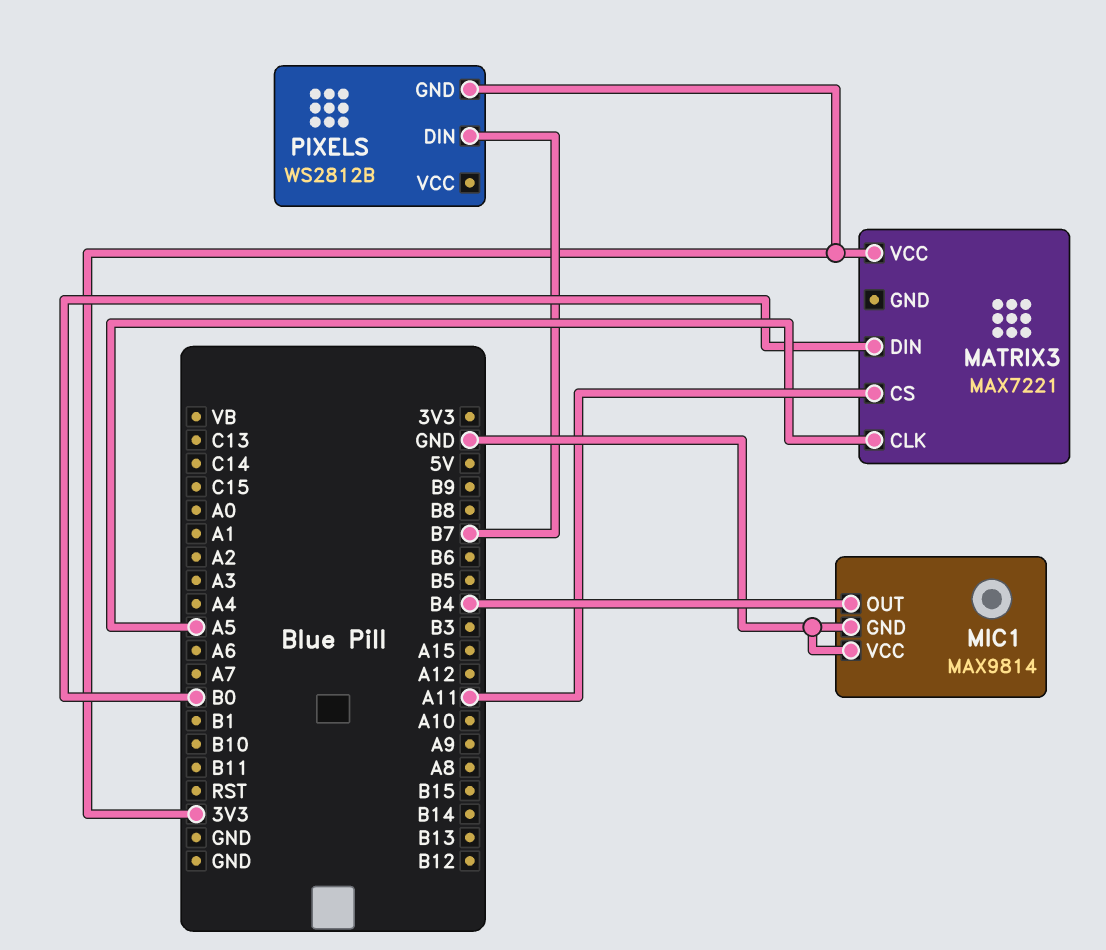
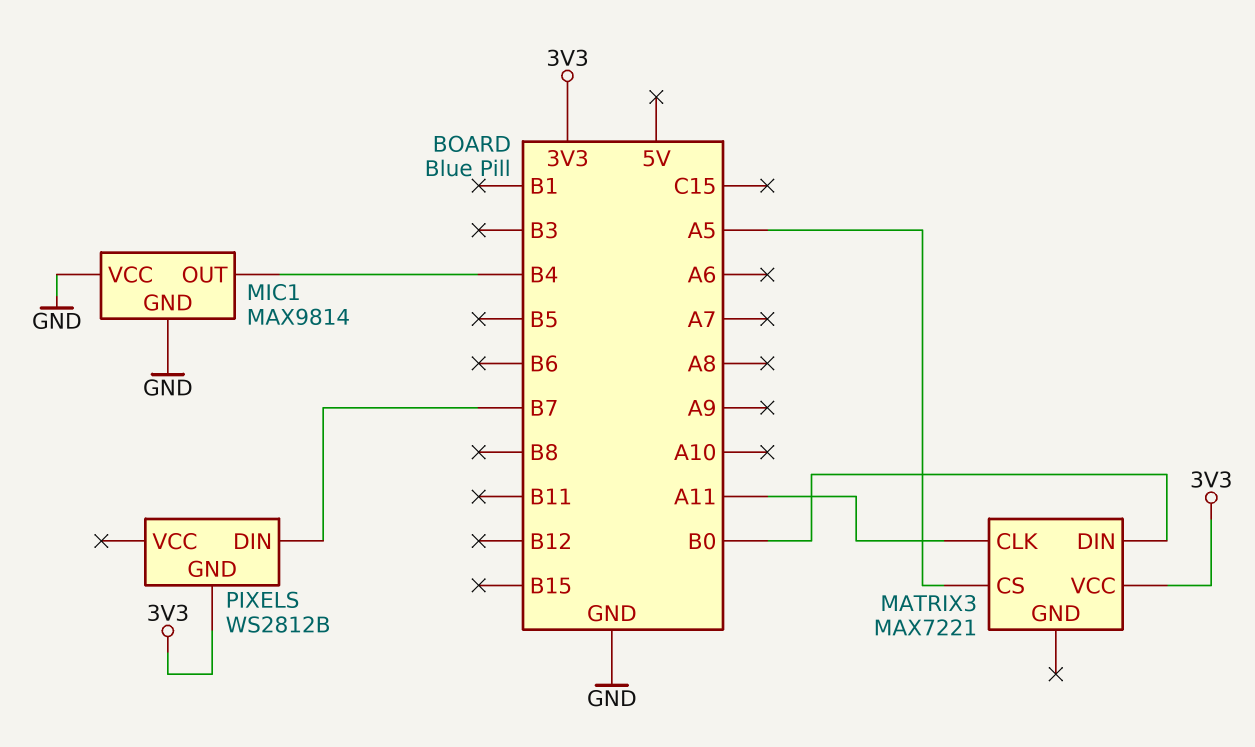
MATRIX3 pin CLK: A5 -> A11
MATRIX3 pin CS: A11 -> A5

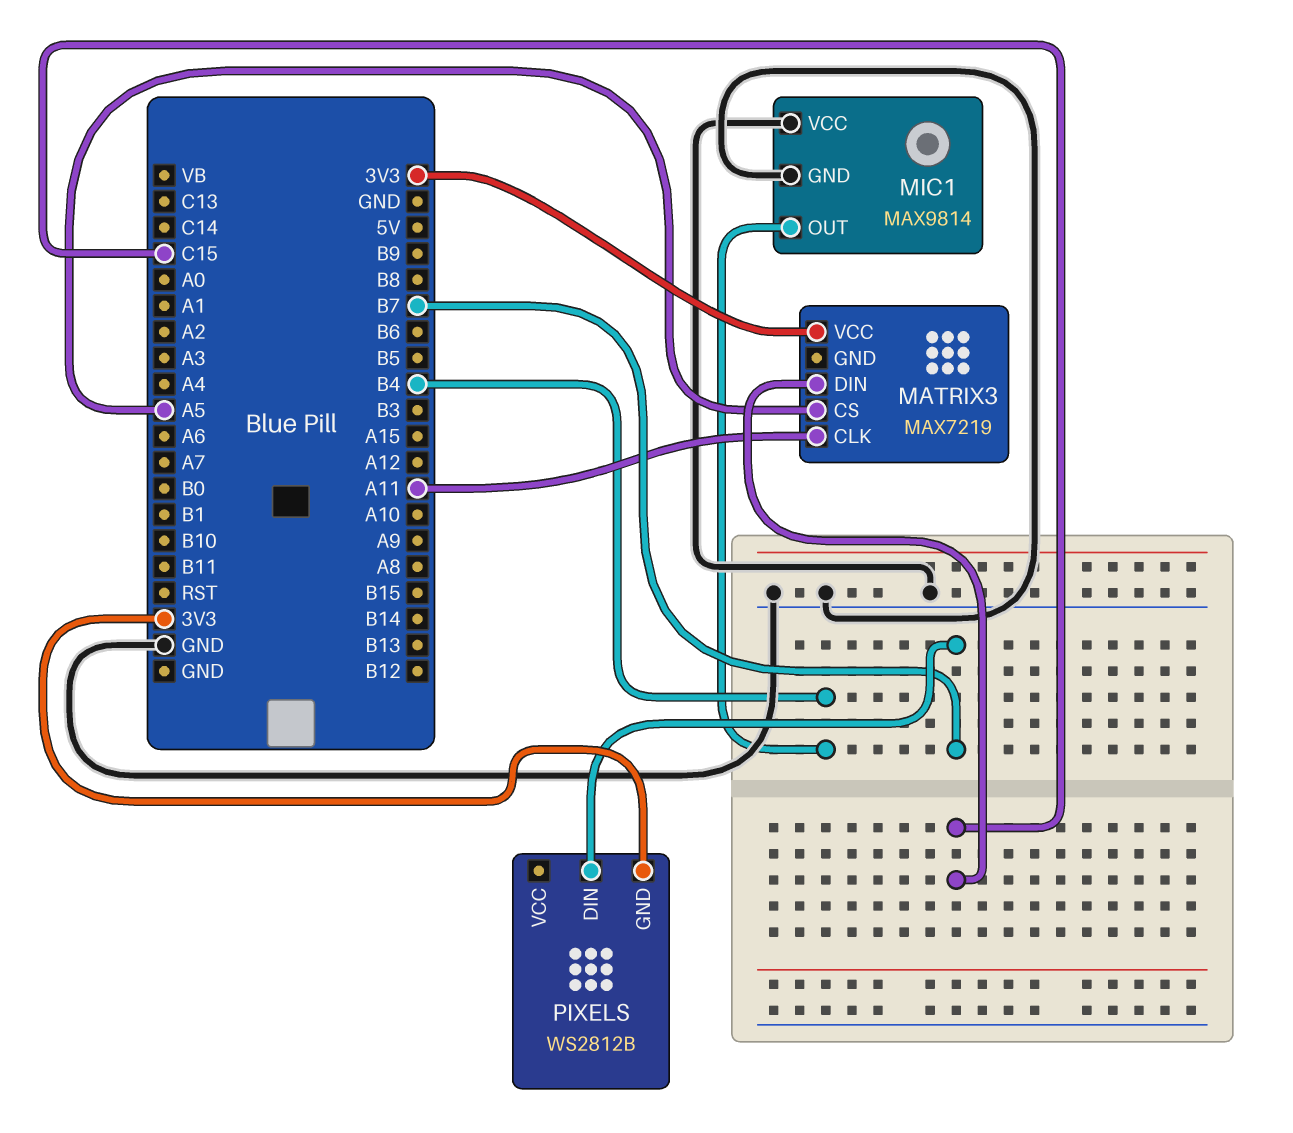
MATRIX3: MAX7221 -> MAX7219
MATRIX3 pin DIN: B0 -> C15

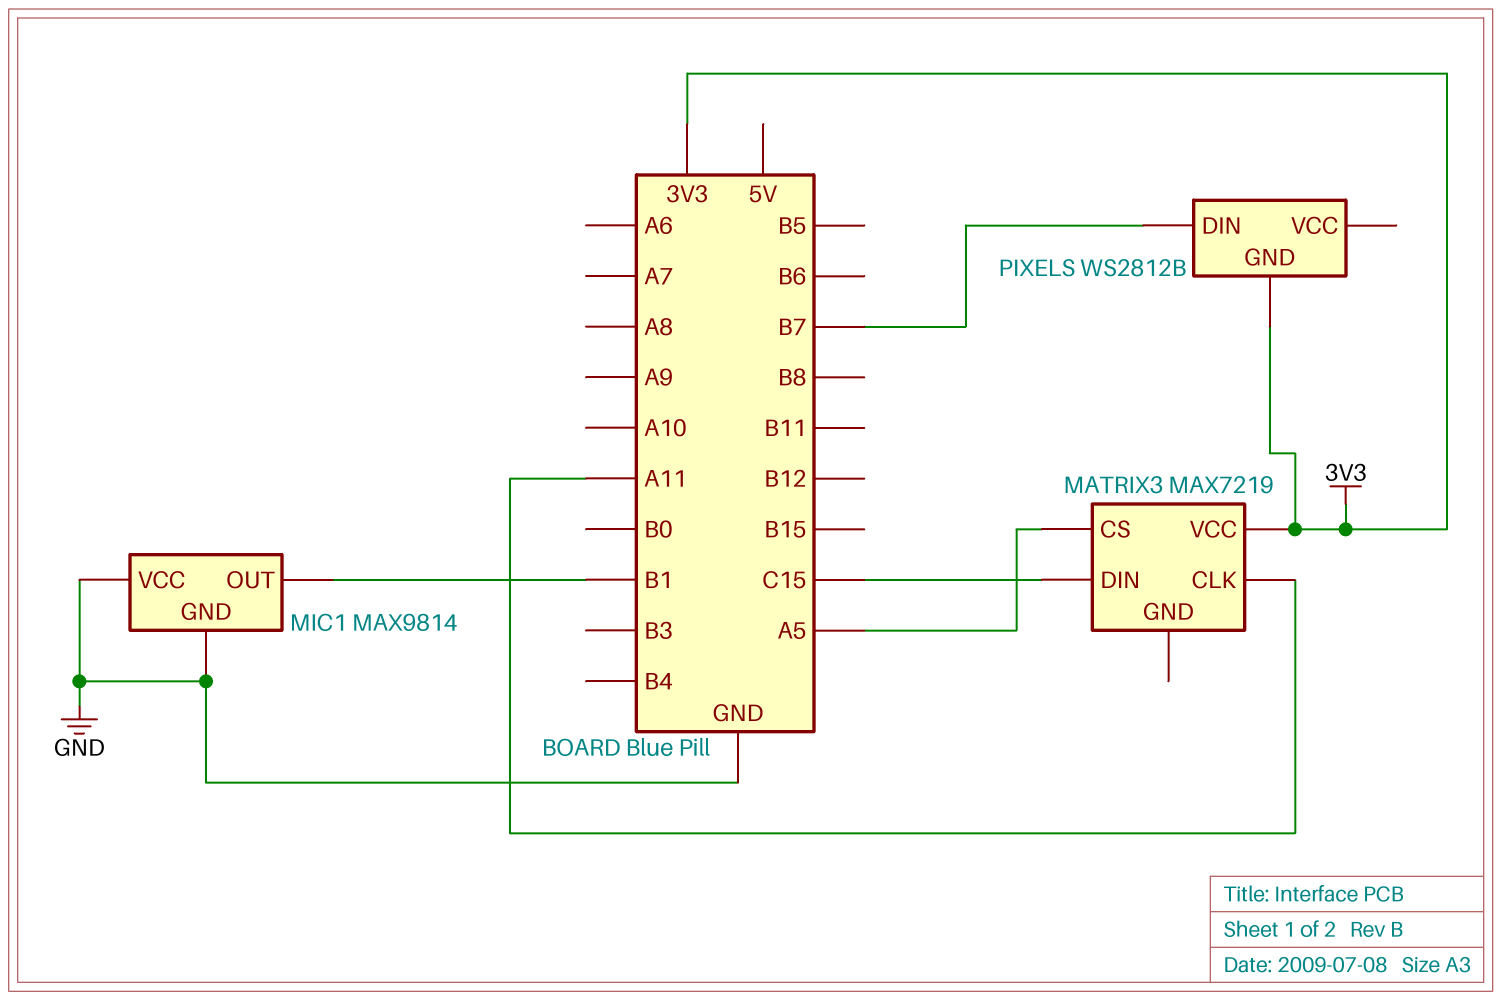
MIC1 pin OUT: B4 -> B1

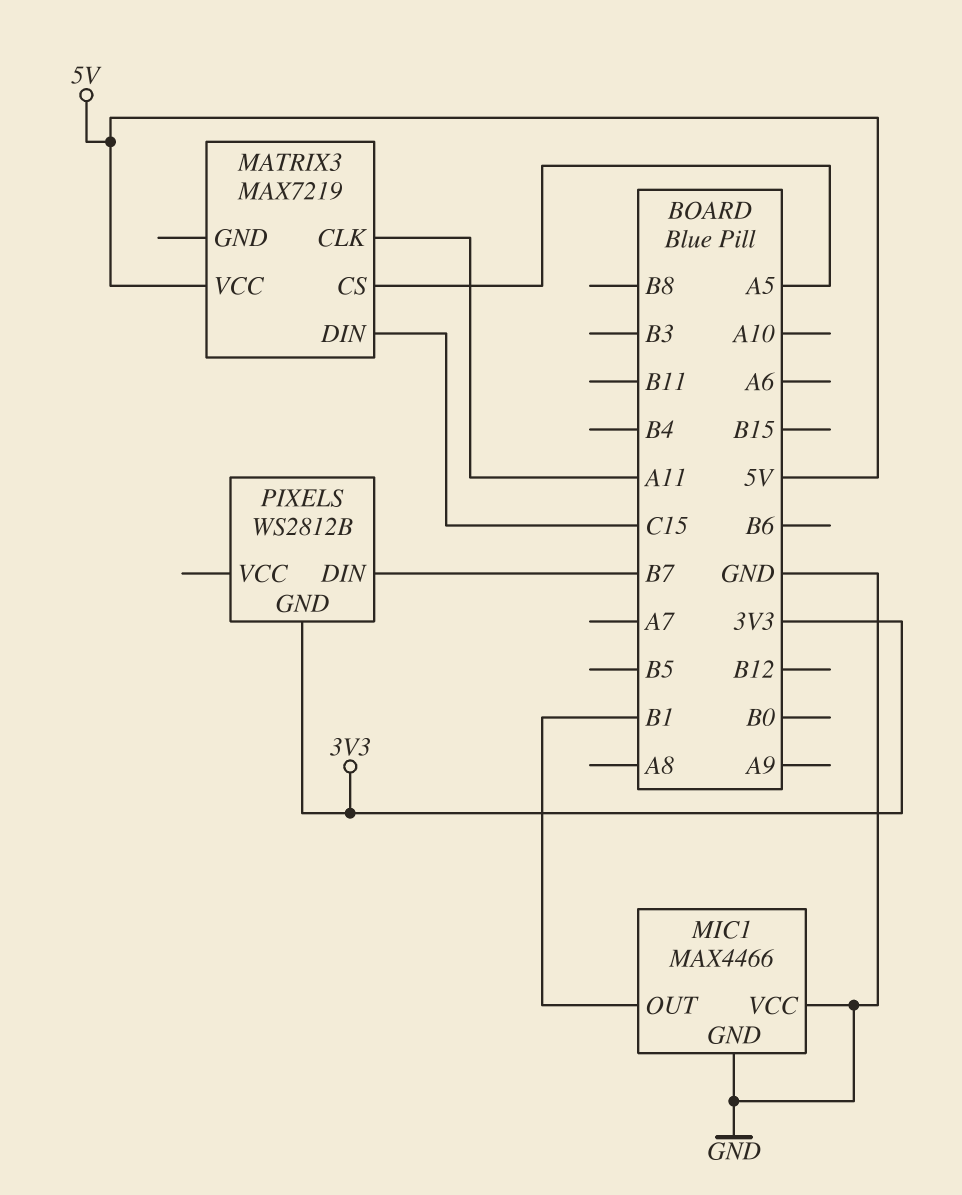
MATRIX3 pin VCC: 3V3 -> 5V
MIC1: MAX9814 -> MAX4466

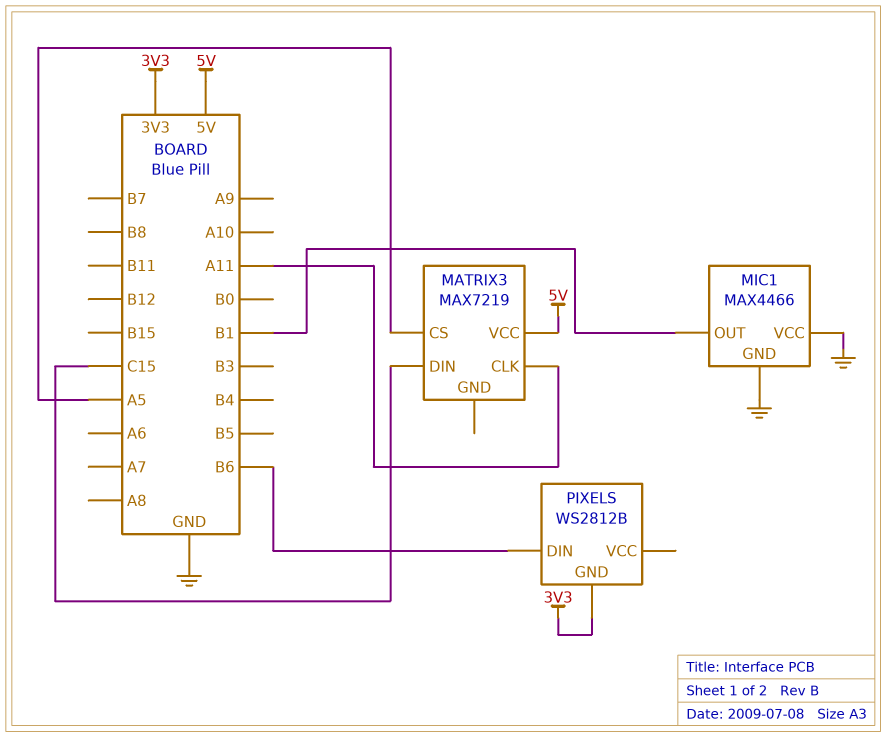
PIXELS pin DIN: B7 -> B6

